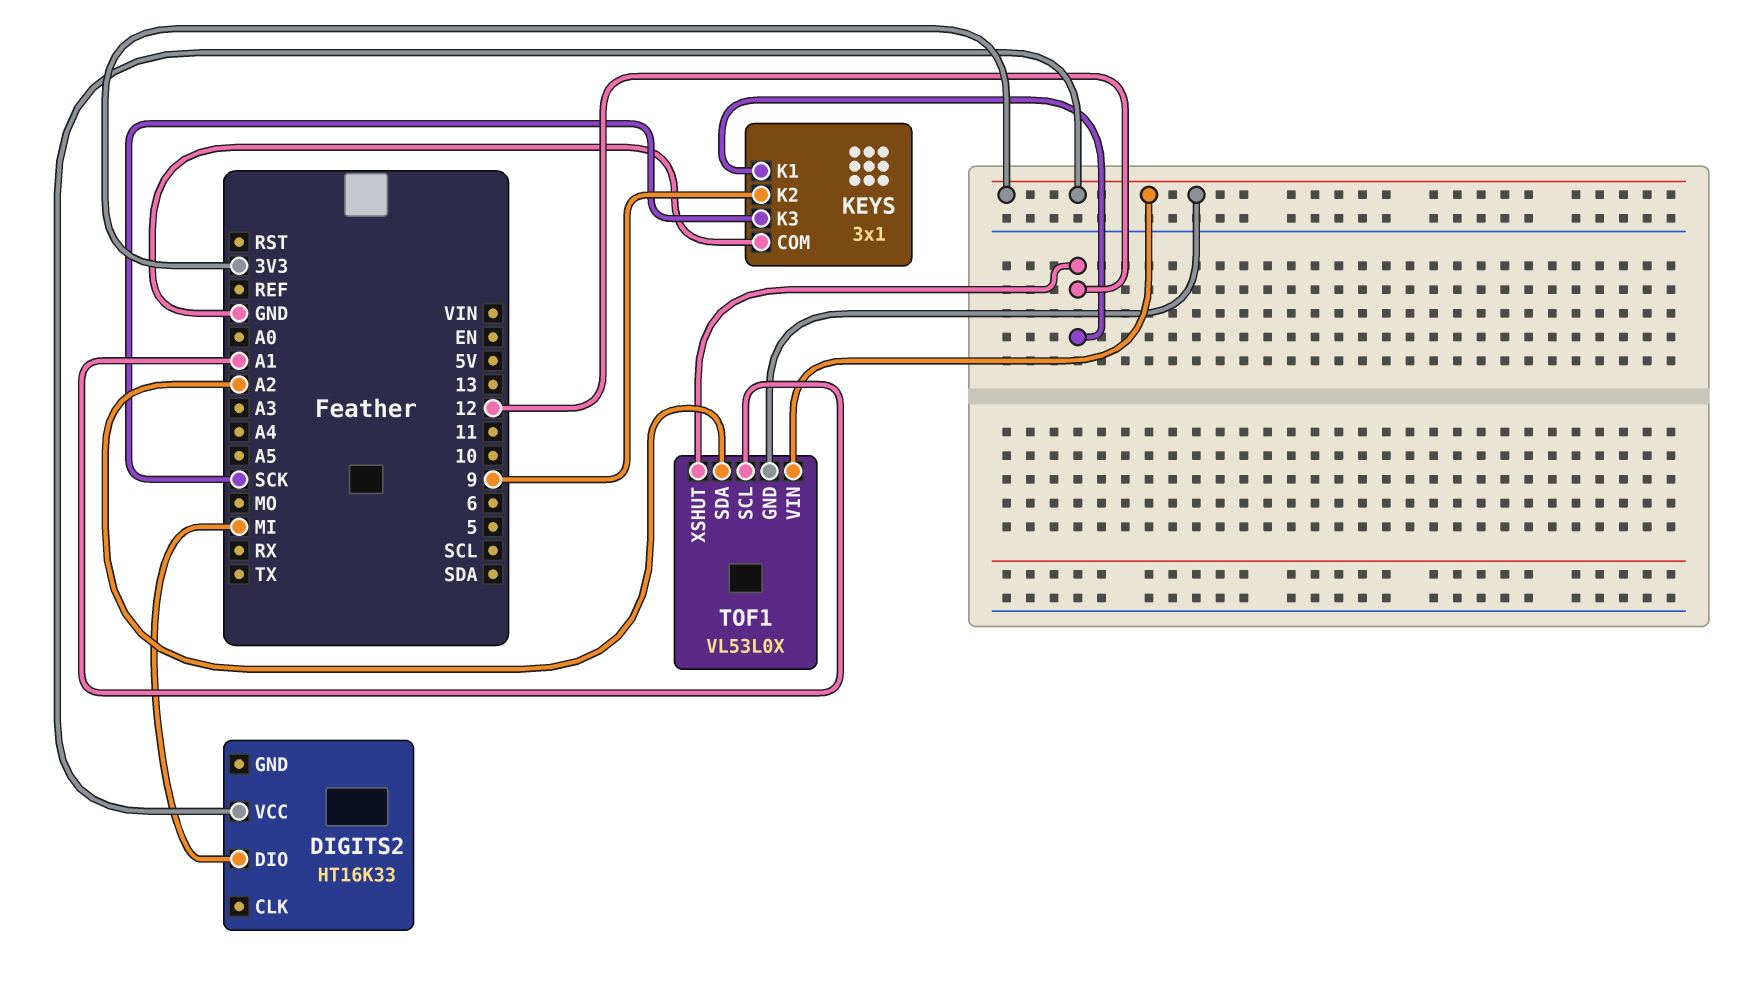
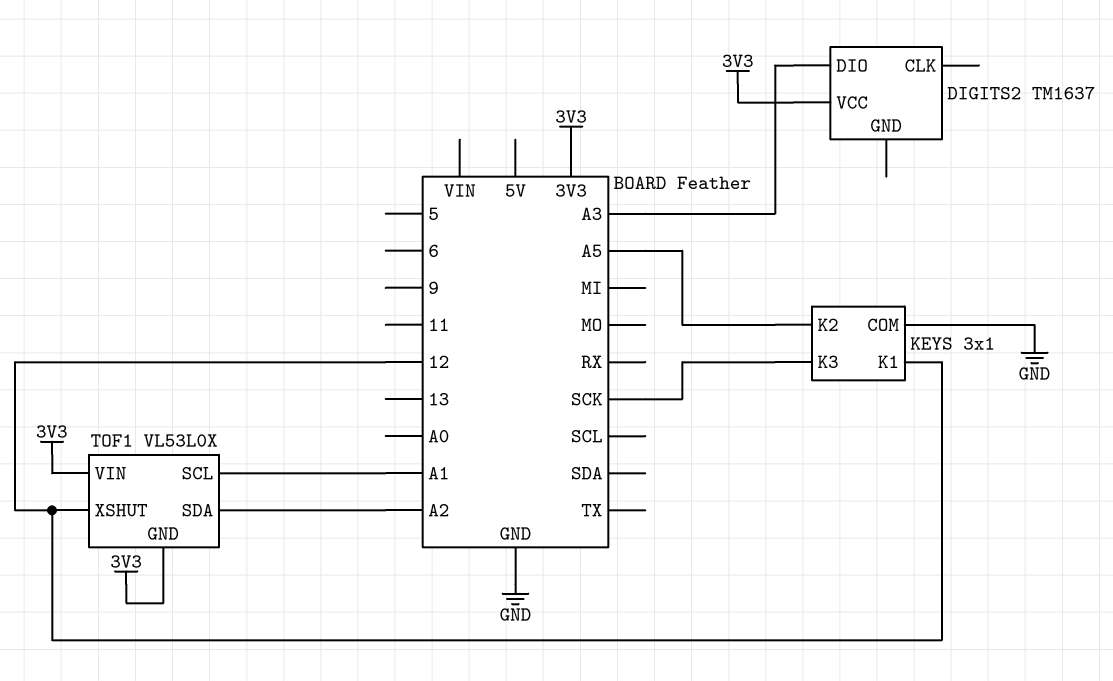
DIGITS2: HT16K33 -> TM1637
DIGITS2 pin DIO: MI -> A3
KEYS pin K2: 9 -> A5

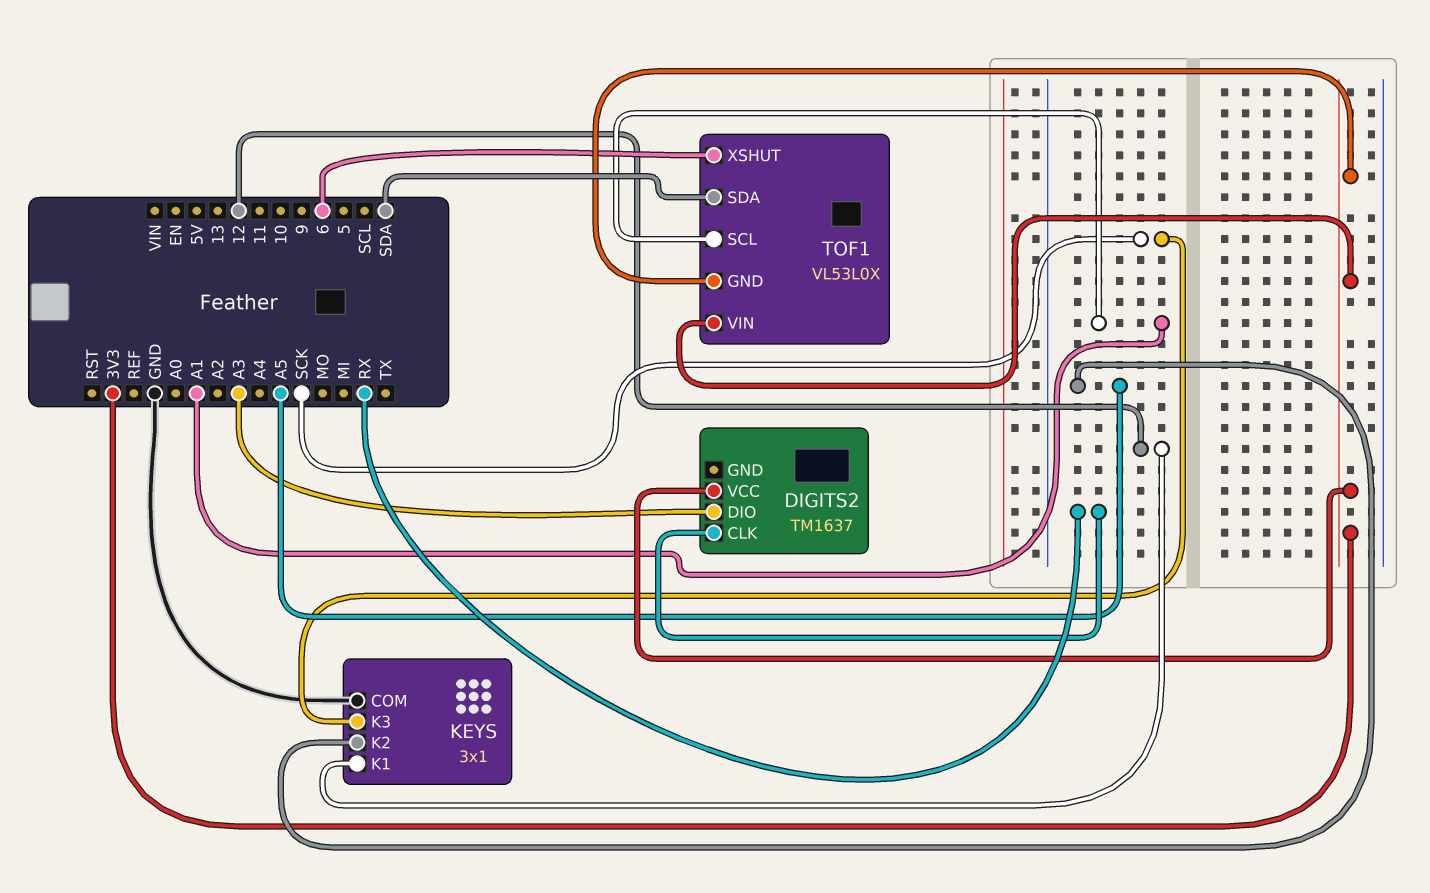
DIGITS2 pin CLK: none -> RX
TOF1 pin SDA: A2 -> SDA
TOF1 pin XSHUT: 12 -> 6

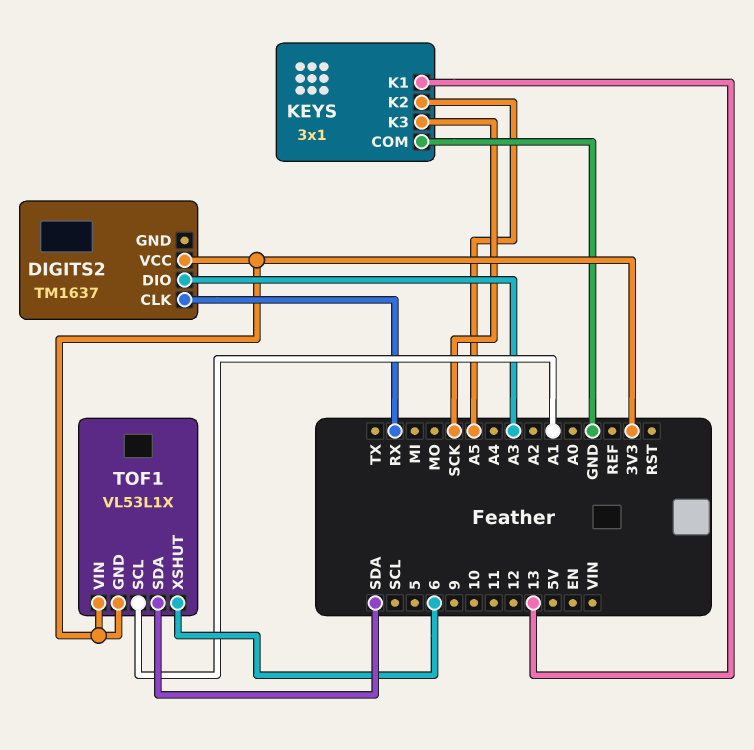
KEYS pin K1: 12 -> 13
TOF1: VL53L0X -> VL53L1X

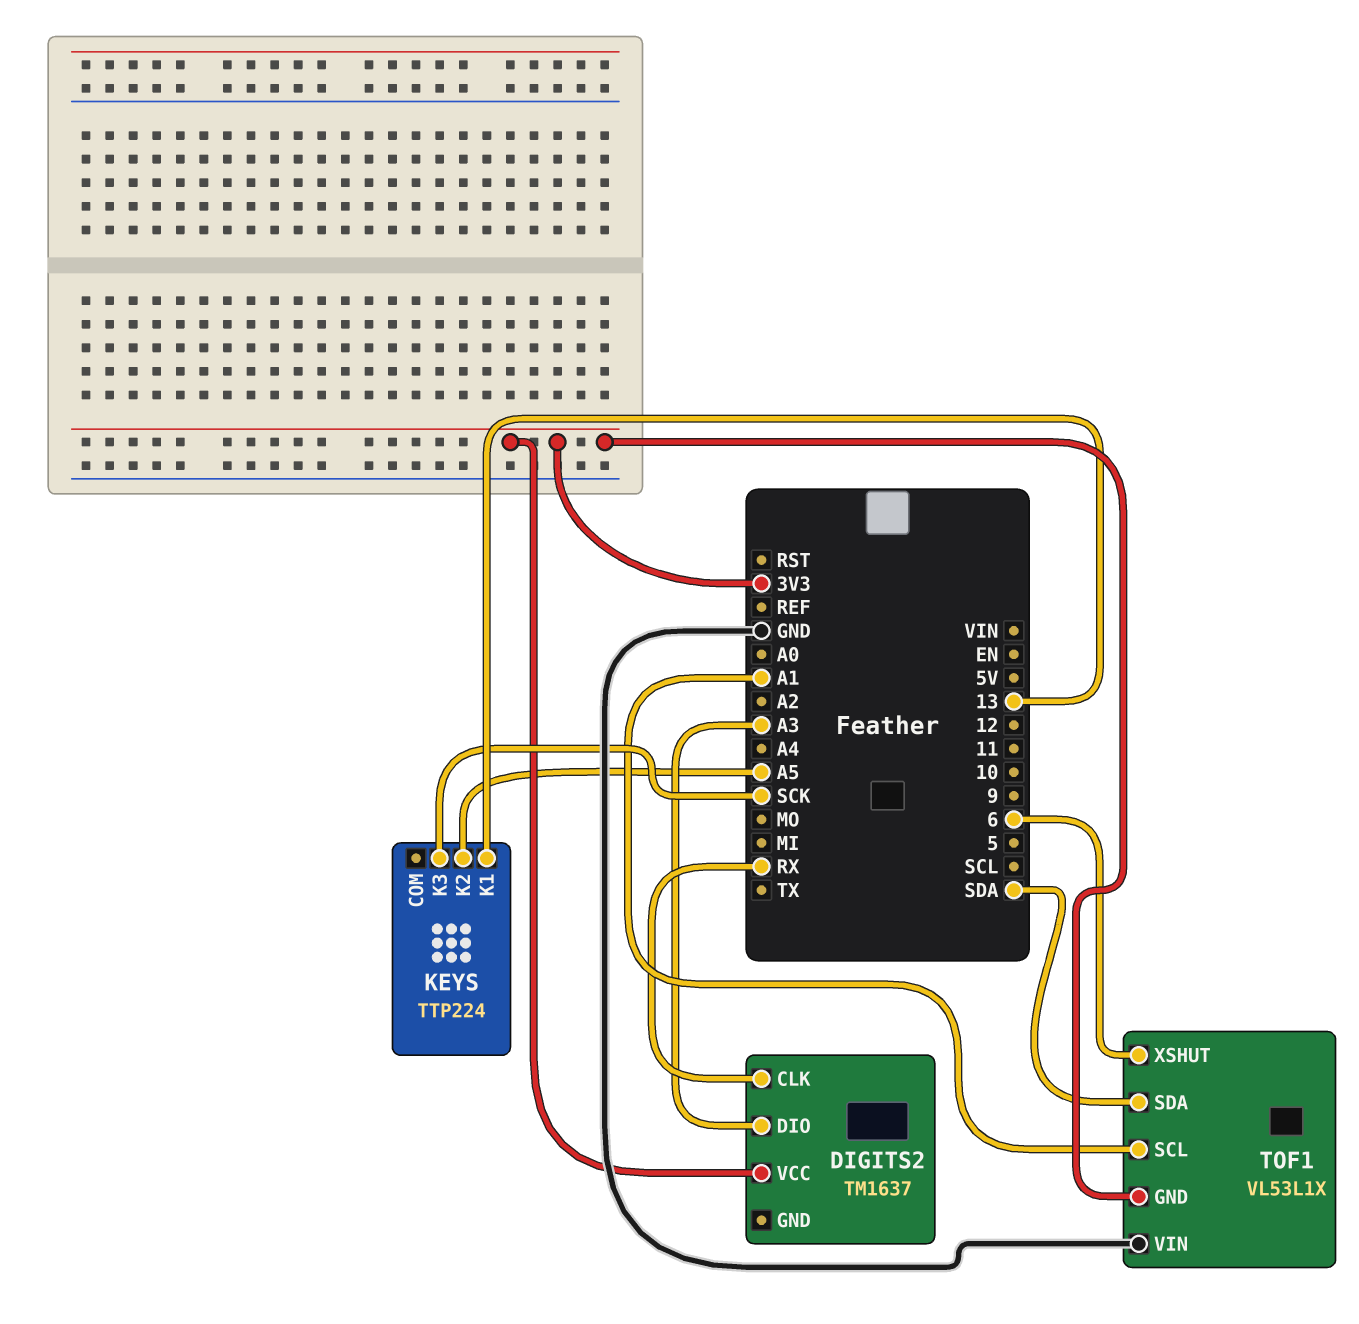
KEYS: 3x1 -> TTP224
KEYS pin COM: GND -> none
TOF1 pin VIN: 3V3 -> GND

